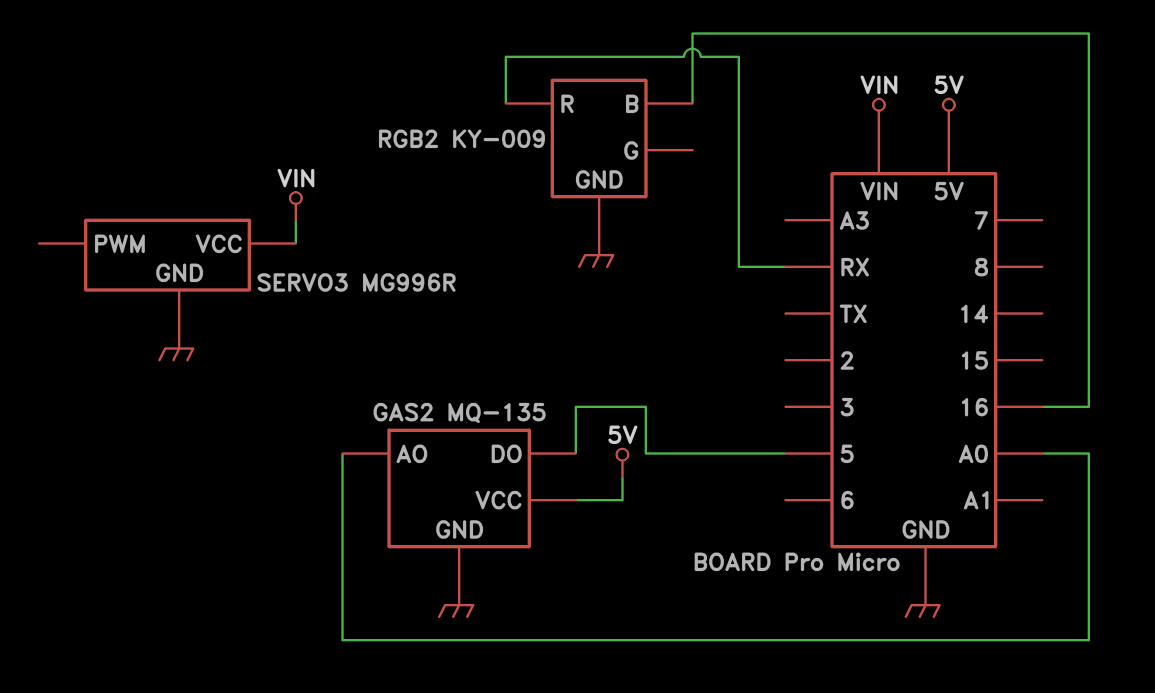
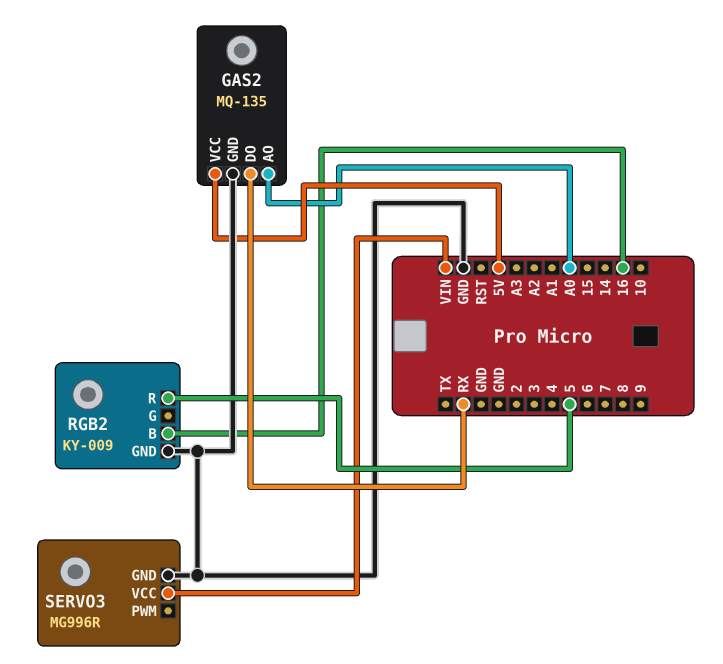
GAS2 pin DO: 5 -> RX
RGB2 pin R: RX -> 5

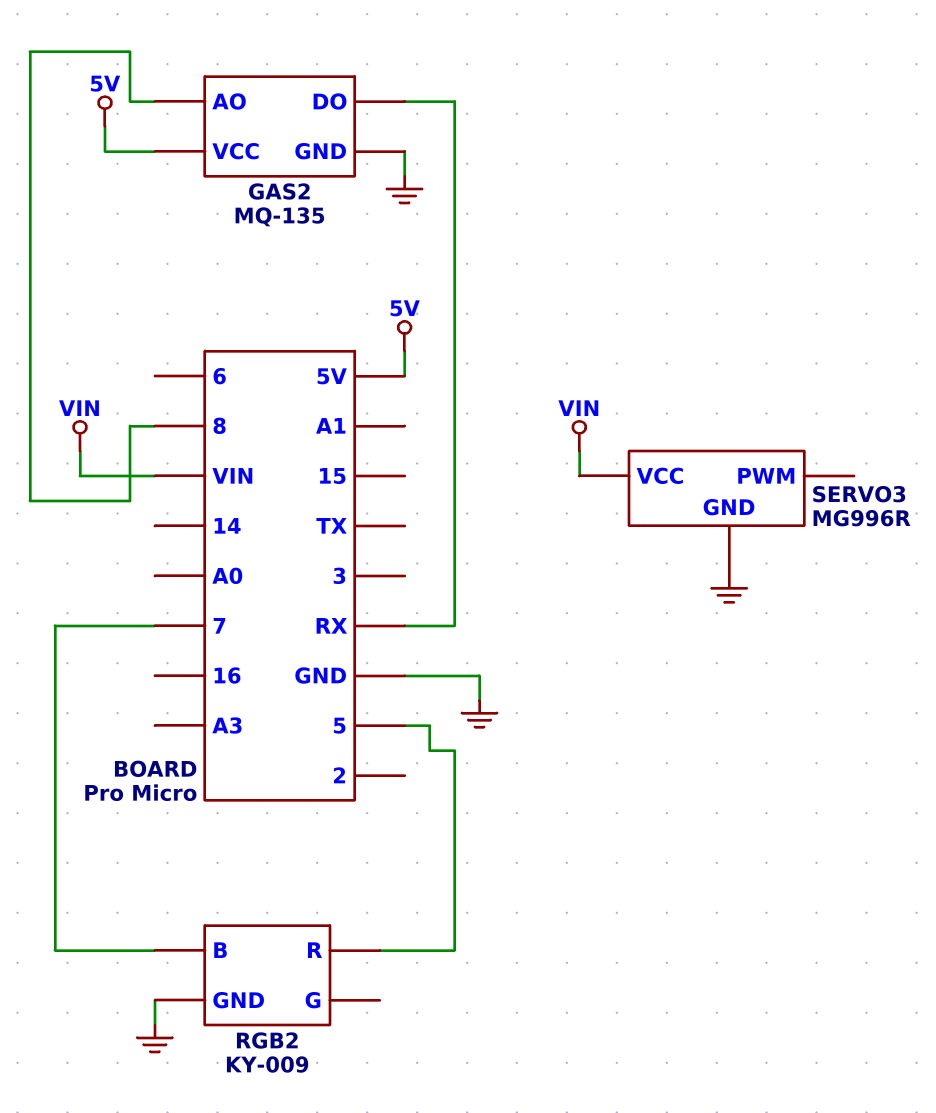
GAS2 pin AO: A0 -> 8
RGB2 pin B: 16 -> 7

